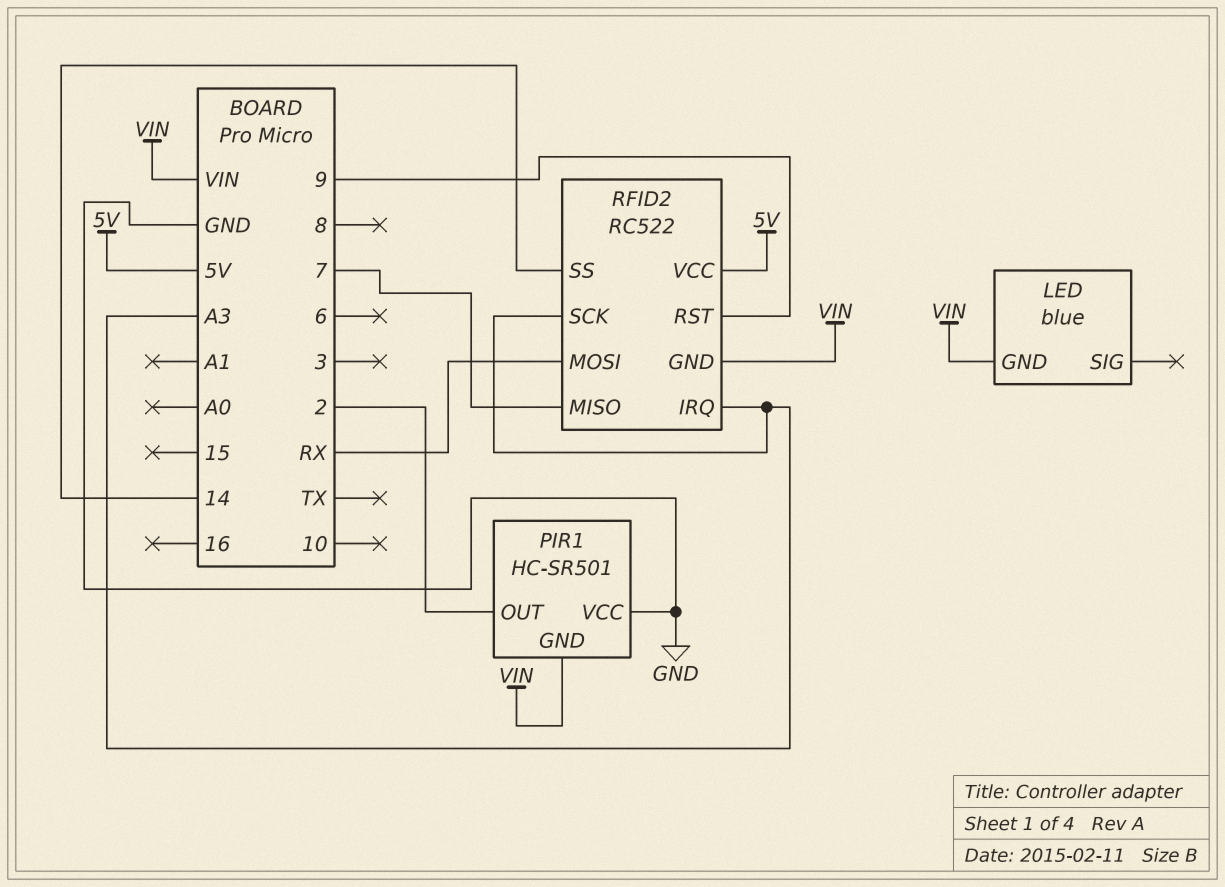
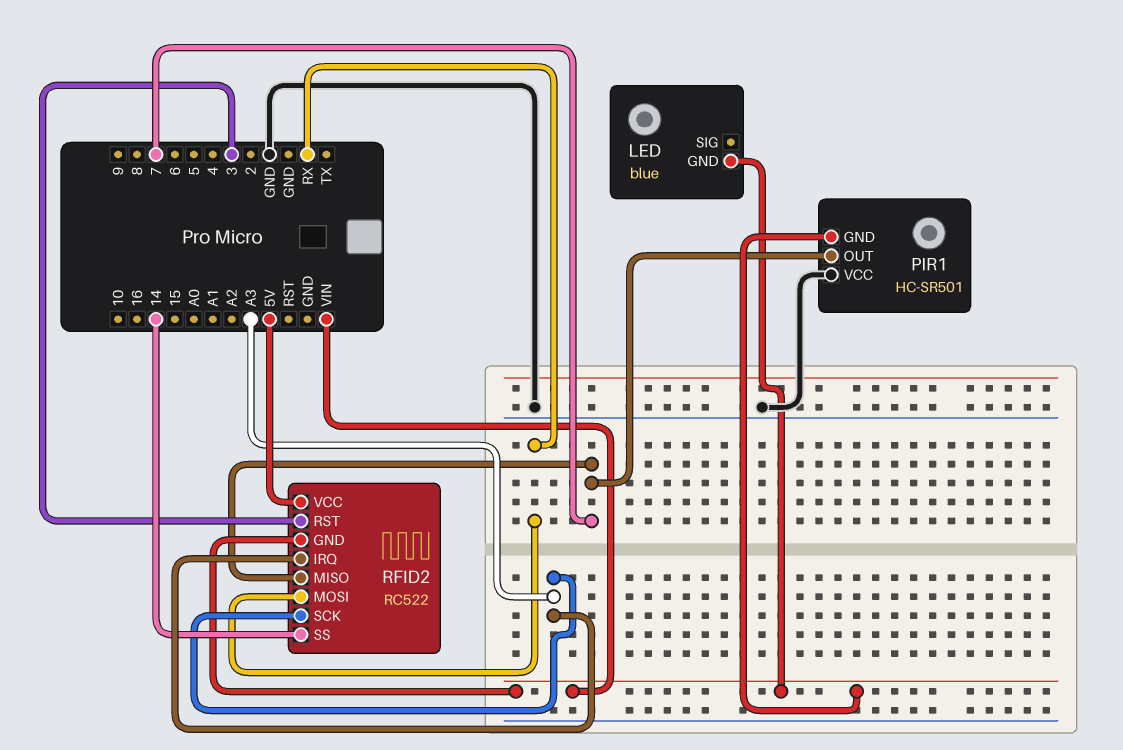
PIR1 pin OUT: 2 -> 7
RFID2 pin RST: 9 -> 3

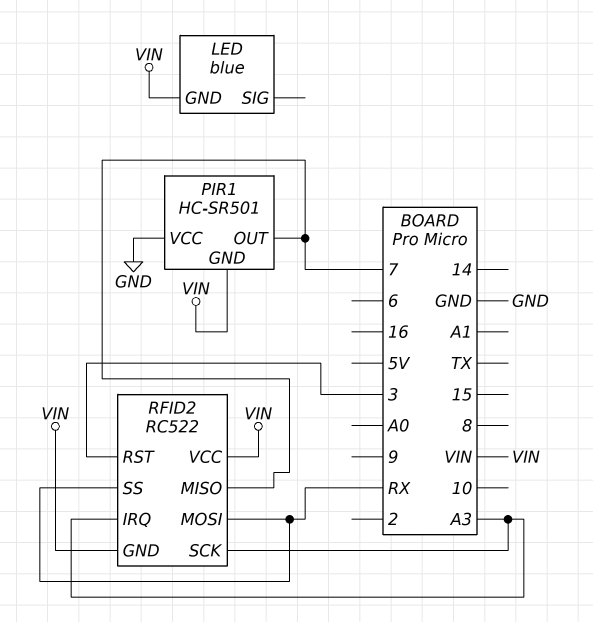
RFID2 pin SS: 14 -> RX
RFID2 pin VCC: 5V -> VIN

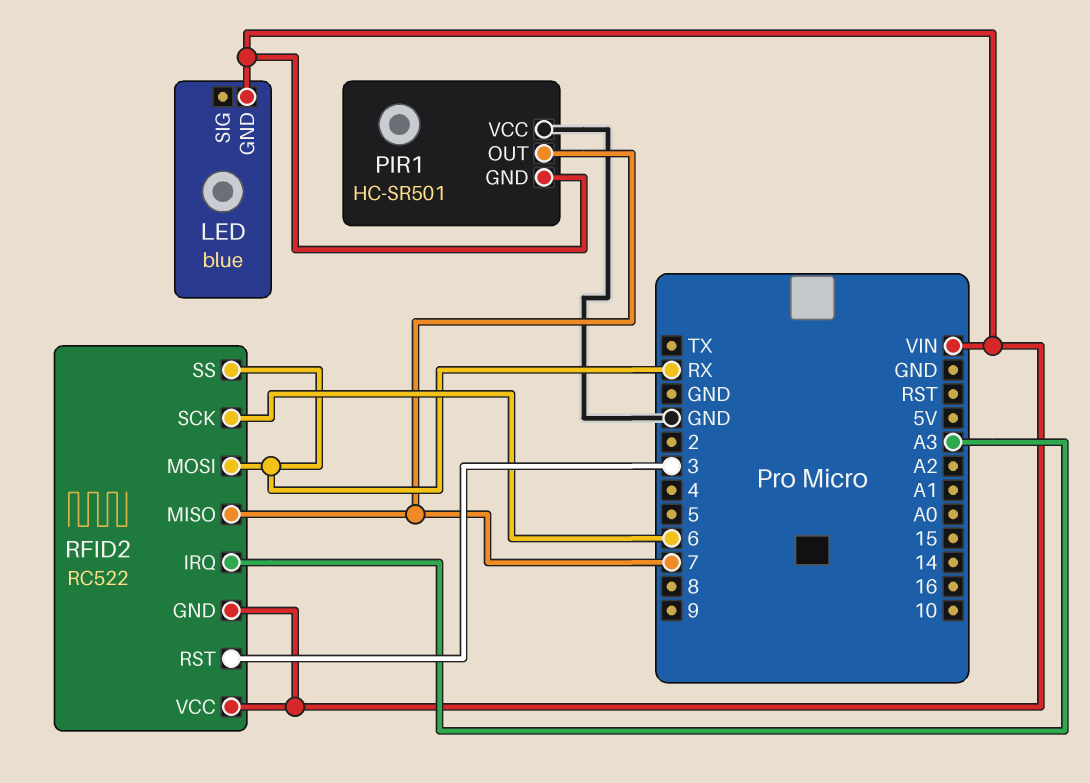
RFID2 pin SCK: A3 -> 6

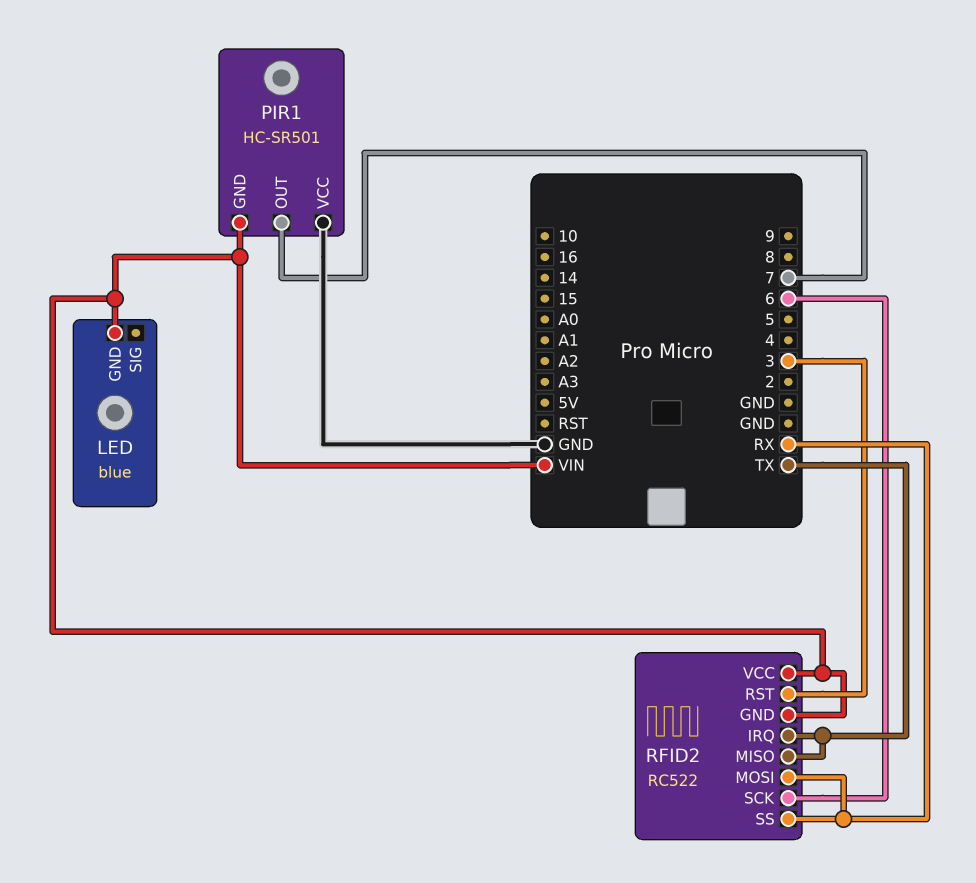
RFID2 pin IRQ: A3 -> TX
RFID2 pin MISO: 7 -> TX

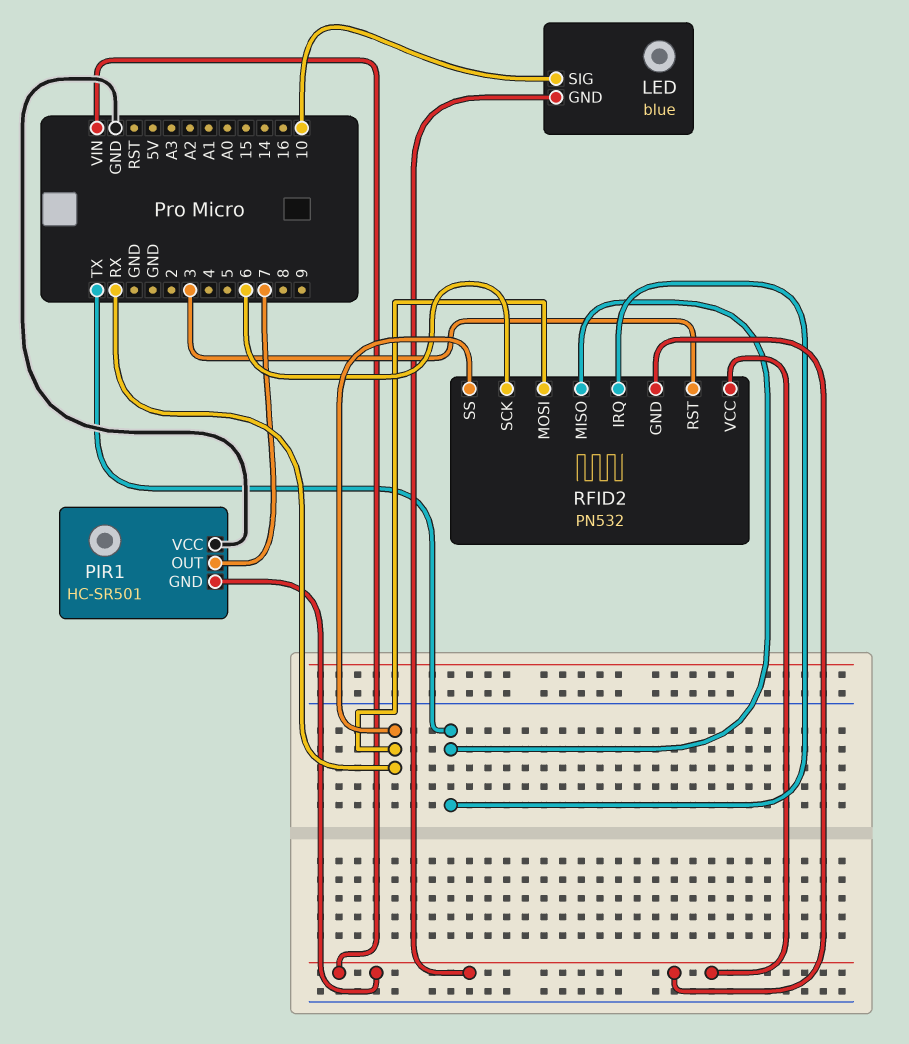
LED pin SIG: none -> 10
RFID2: RC522 -> PN532

